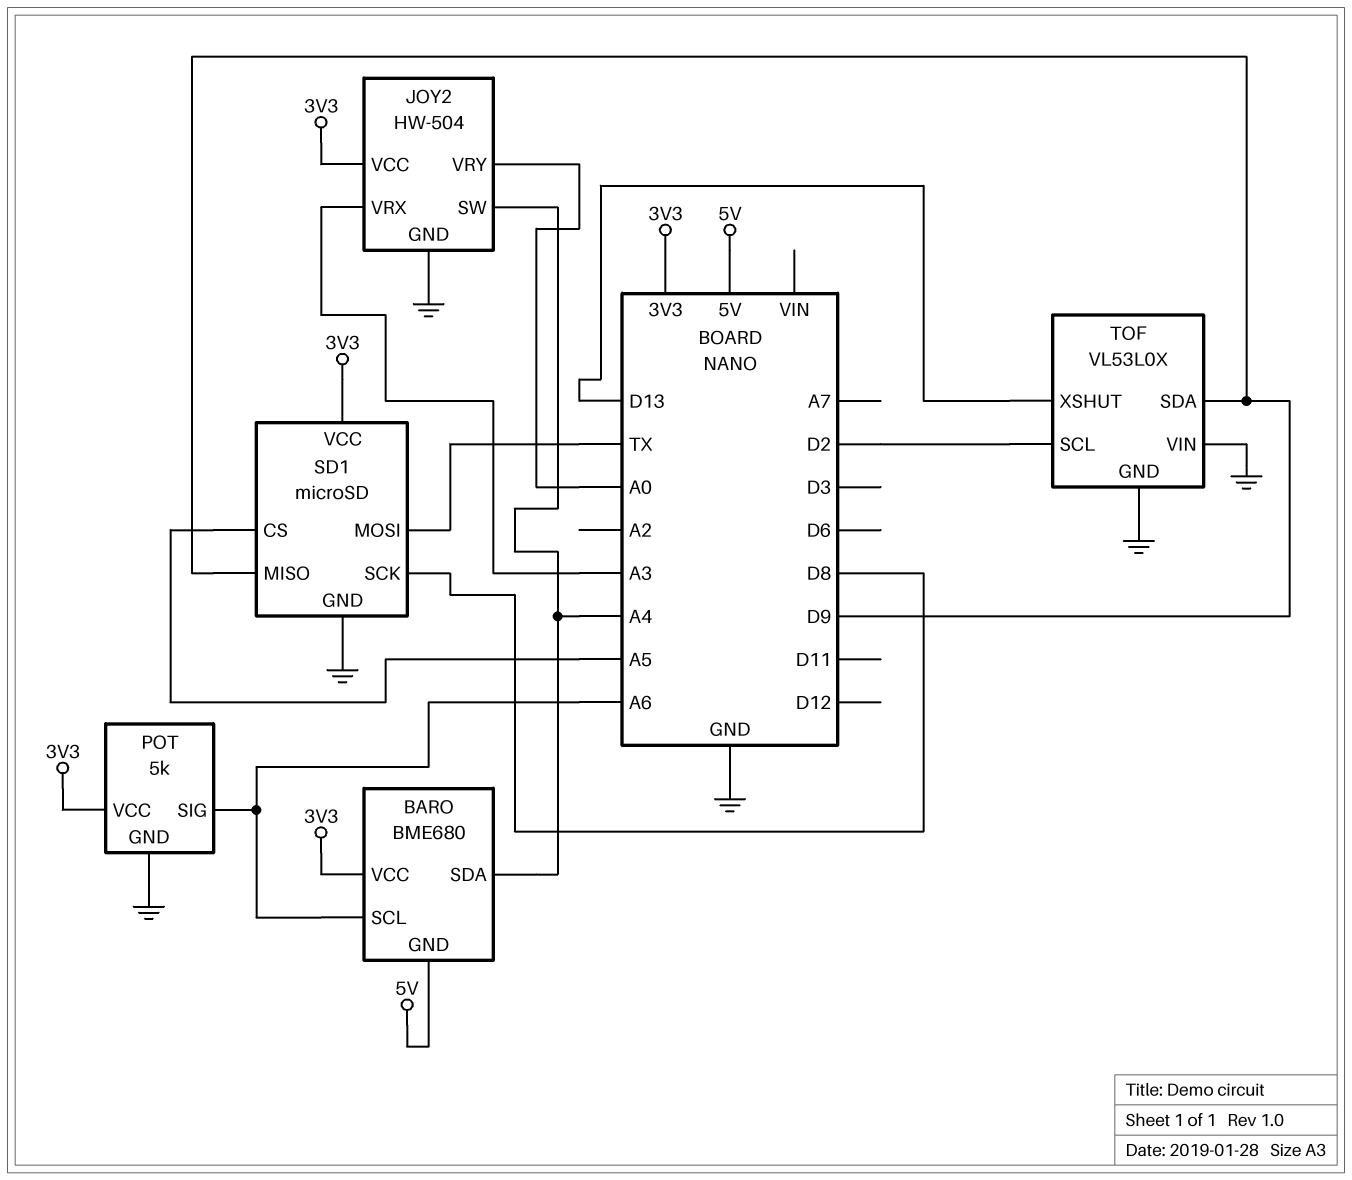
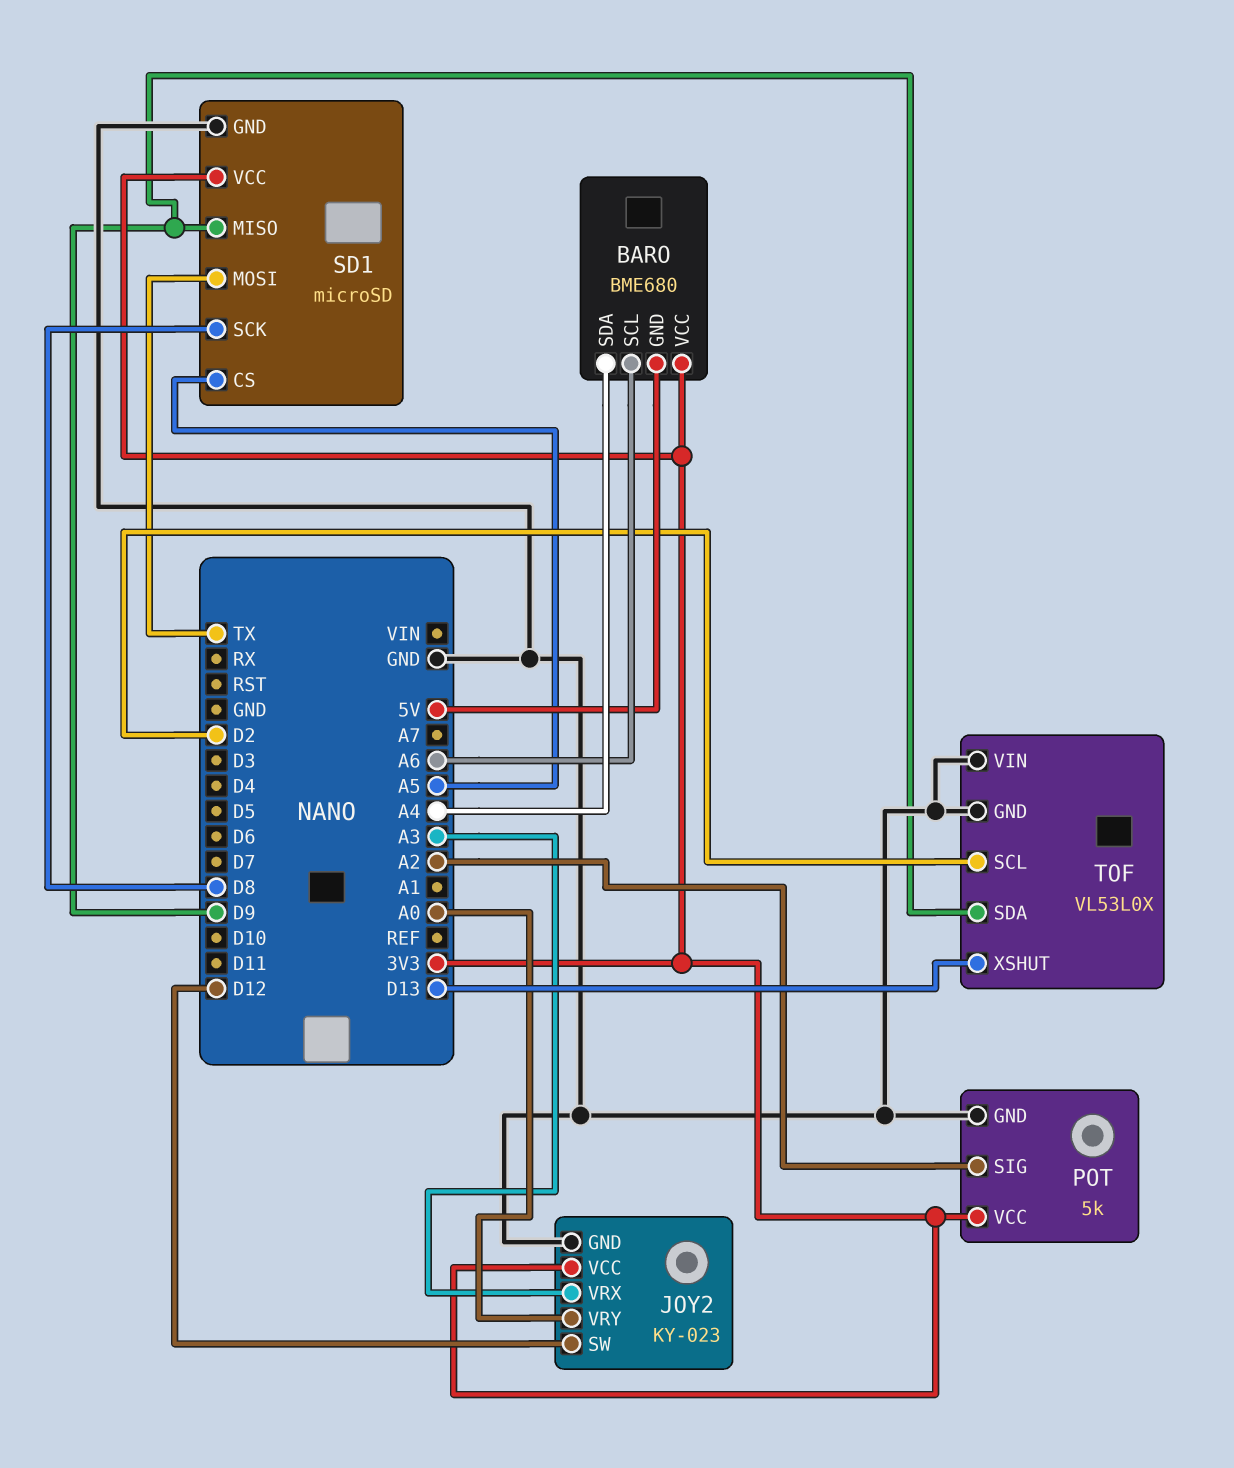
JOY2: HW-504 -> KY-023
JOY2 pin SW: A4 -> D12
POT pin SIG: A6 -> A2

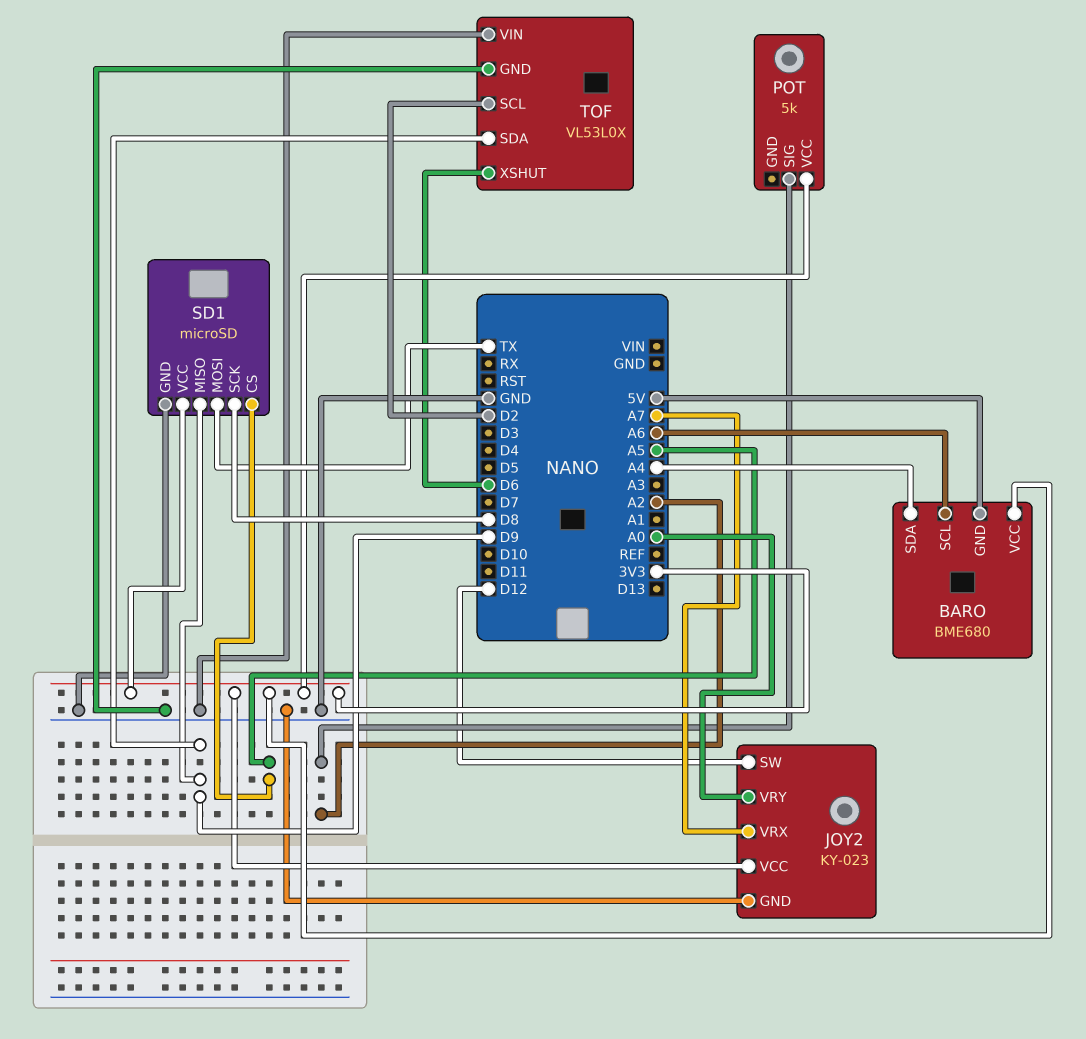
JOY2 pin VRX: A3 -> A7
POT pin GND: GND -> none
TOF pin XSHUT: D13 -> D6

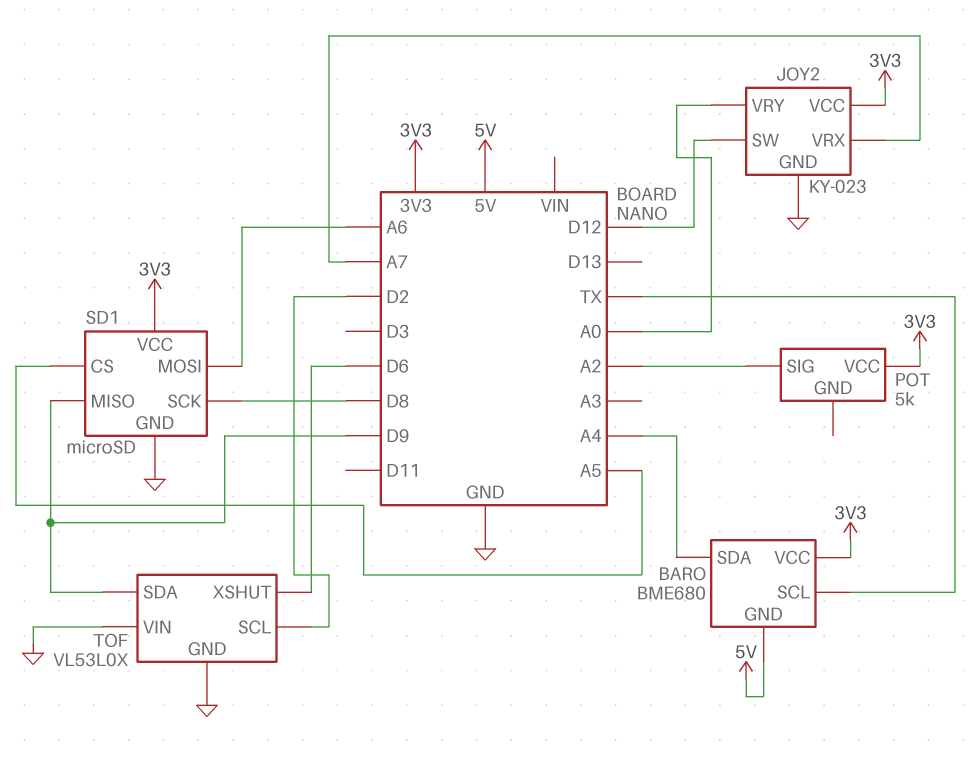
BARO pin SCL: A6 -> TX
SD1 pin MOSI: TX -> A6

